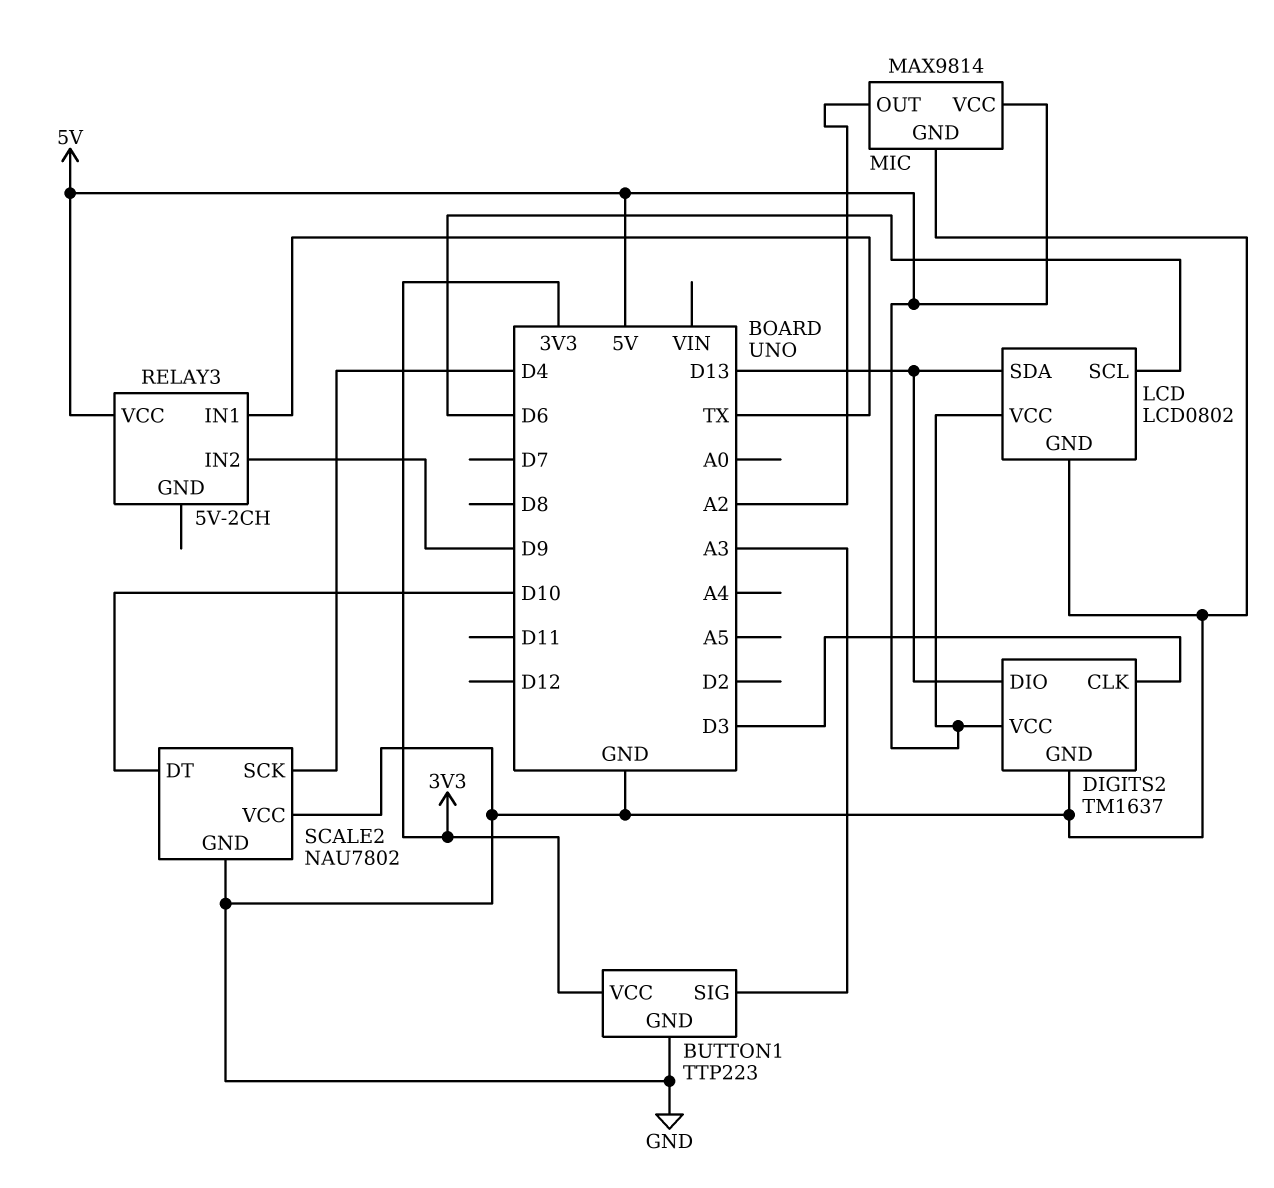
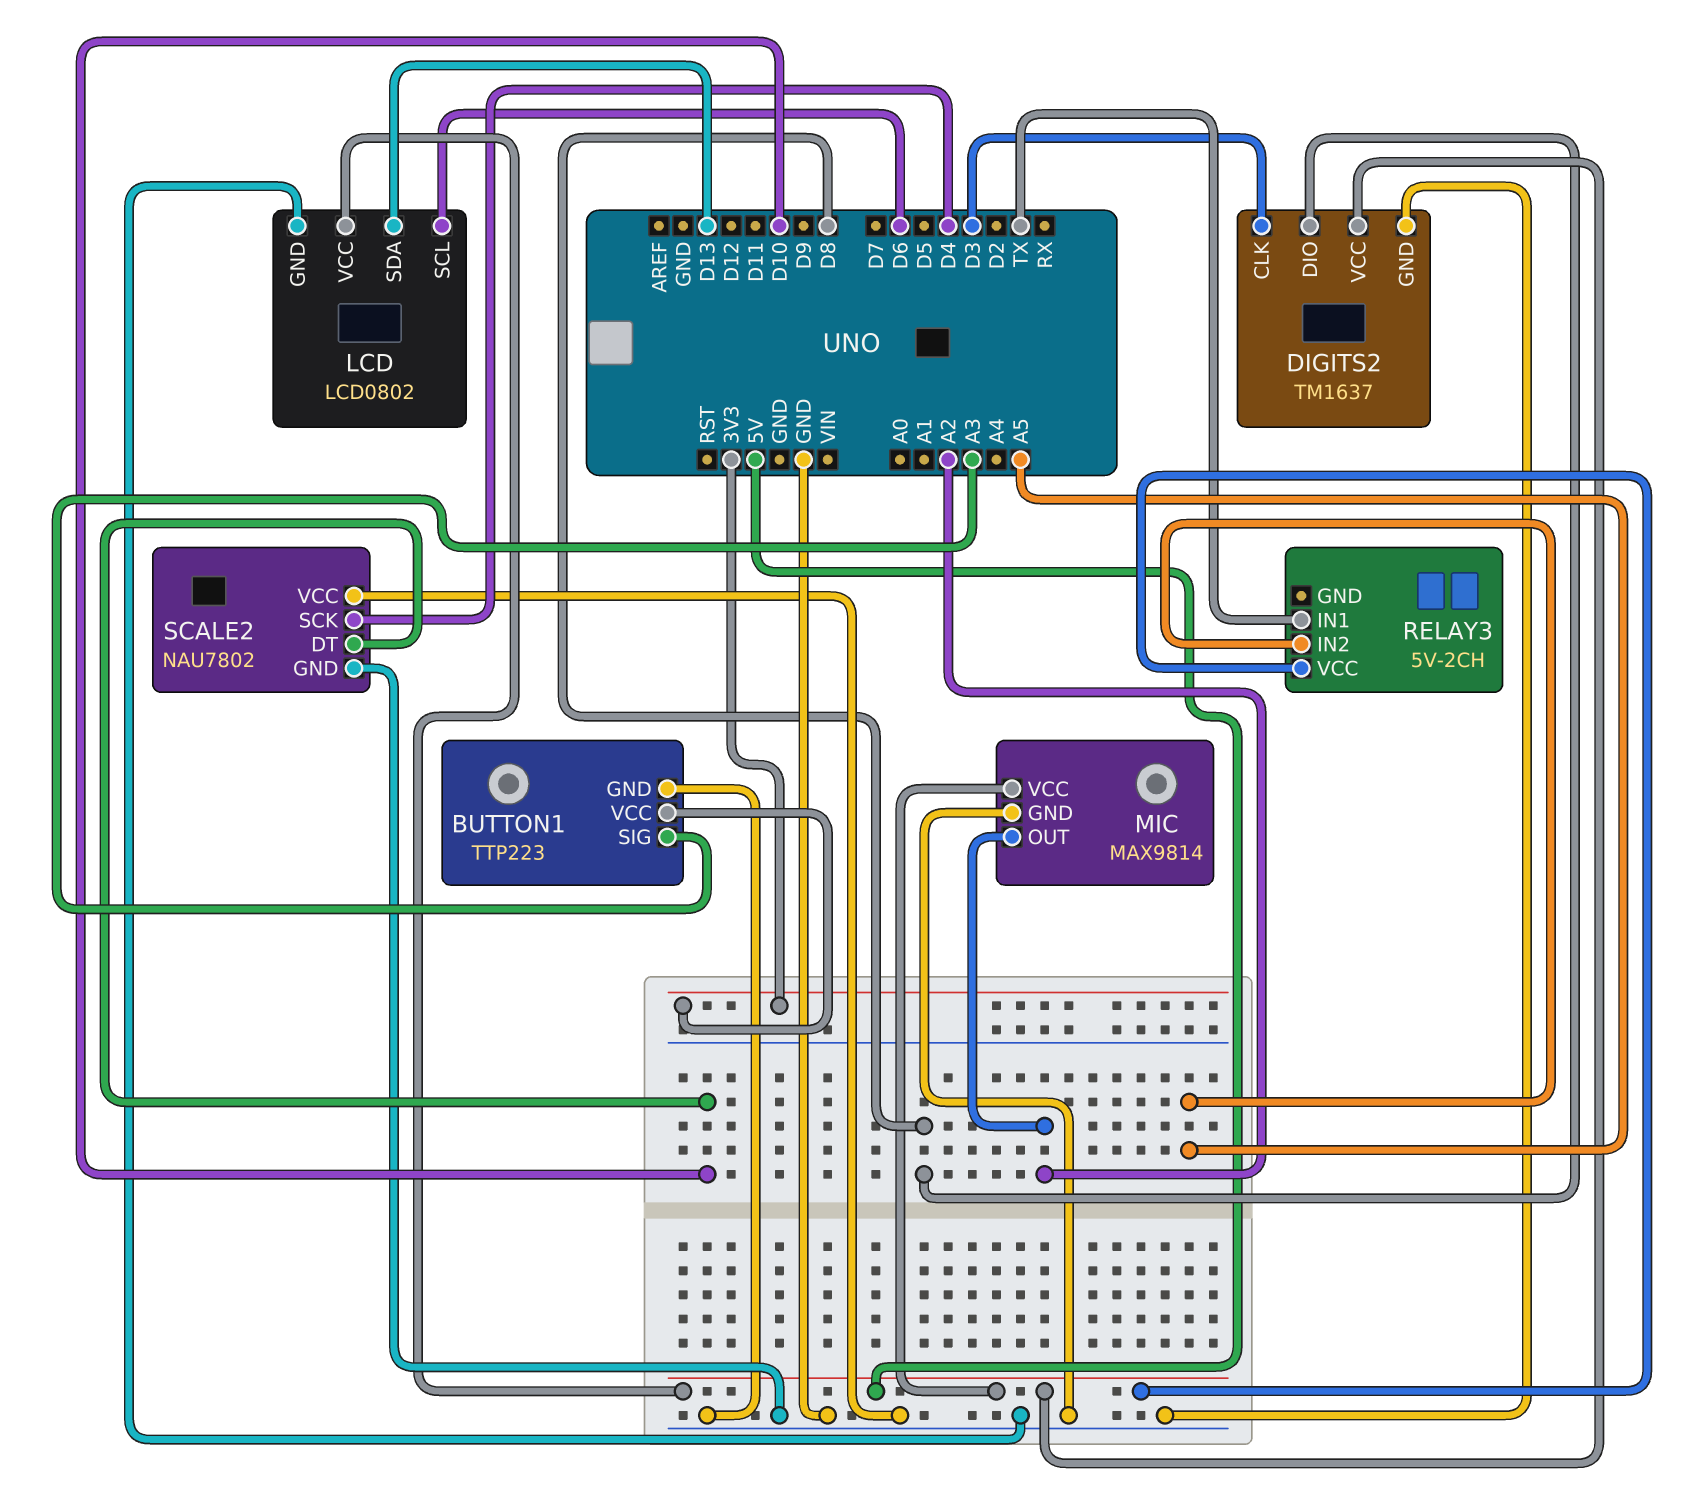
DIGITS2 pin DIO: D13 -> D8
RELAY3 pin IN2: D9 -> A5

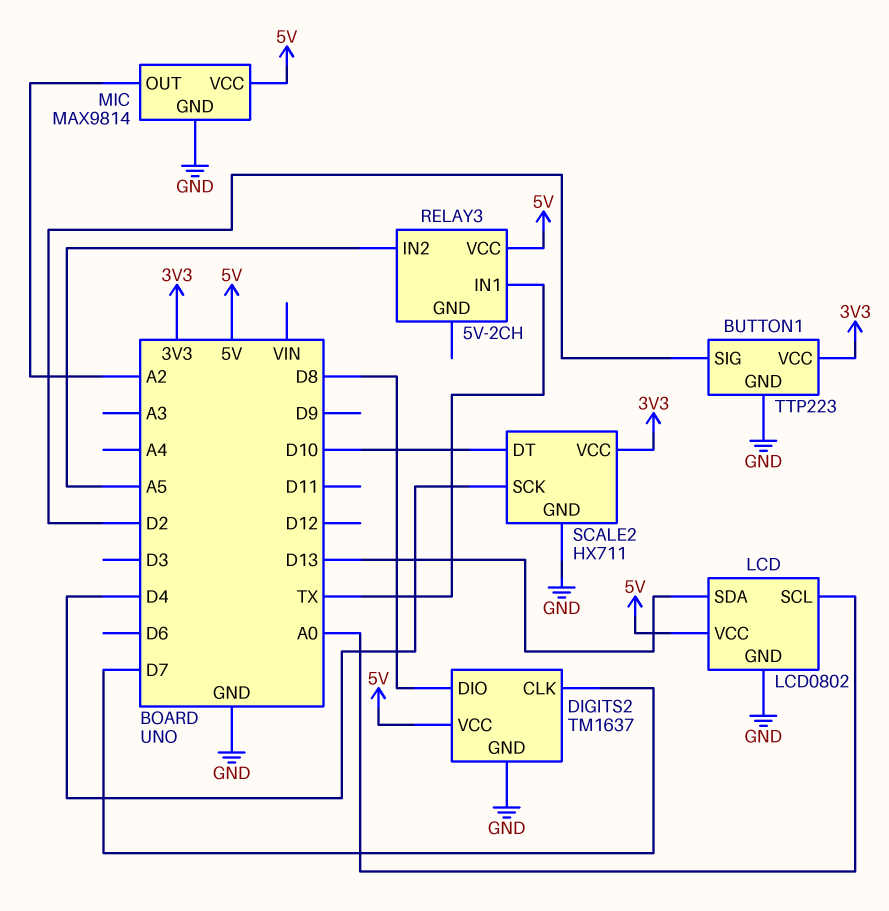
BUTTON1 pin SIG: A3 -> D2
DIGITS2 pin CLK: D3 -> D7
LCD pin SCL: D6 -> A0
SCALE2: NAU7802 -> HX711
SCALE2 pin VCC: GND -> 3V3

